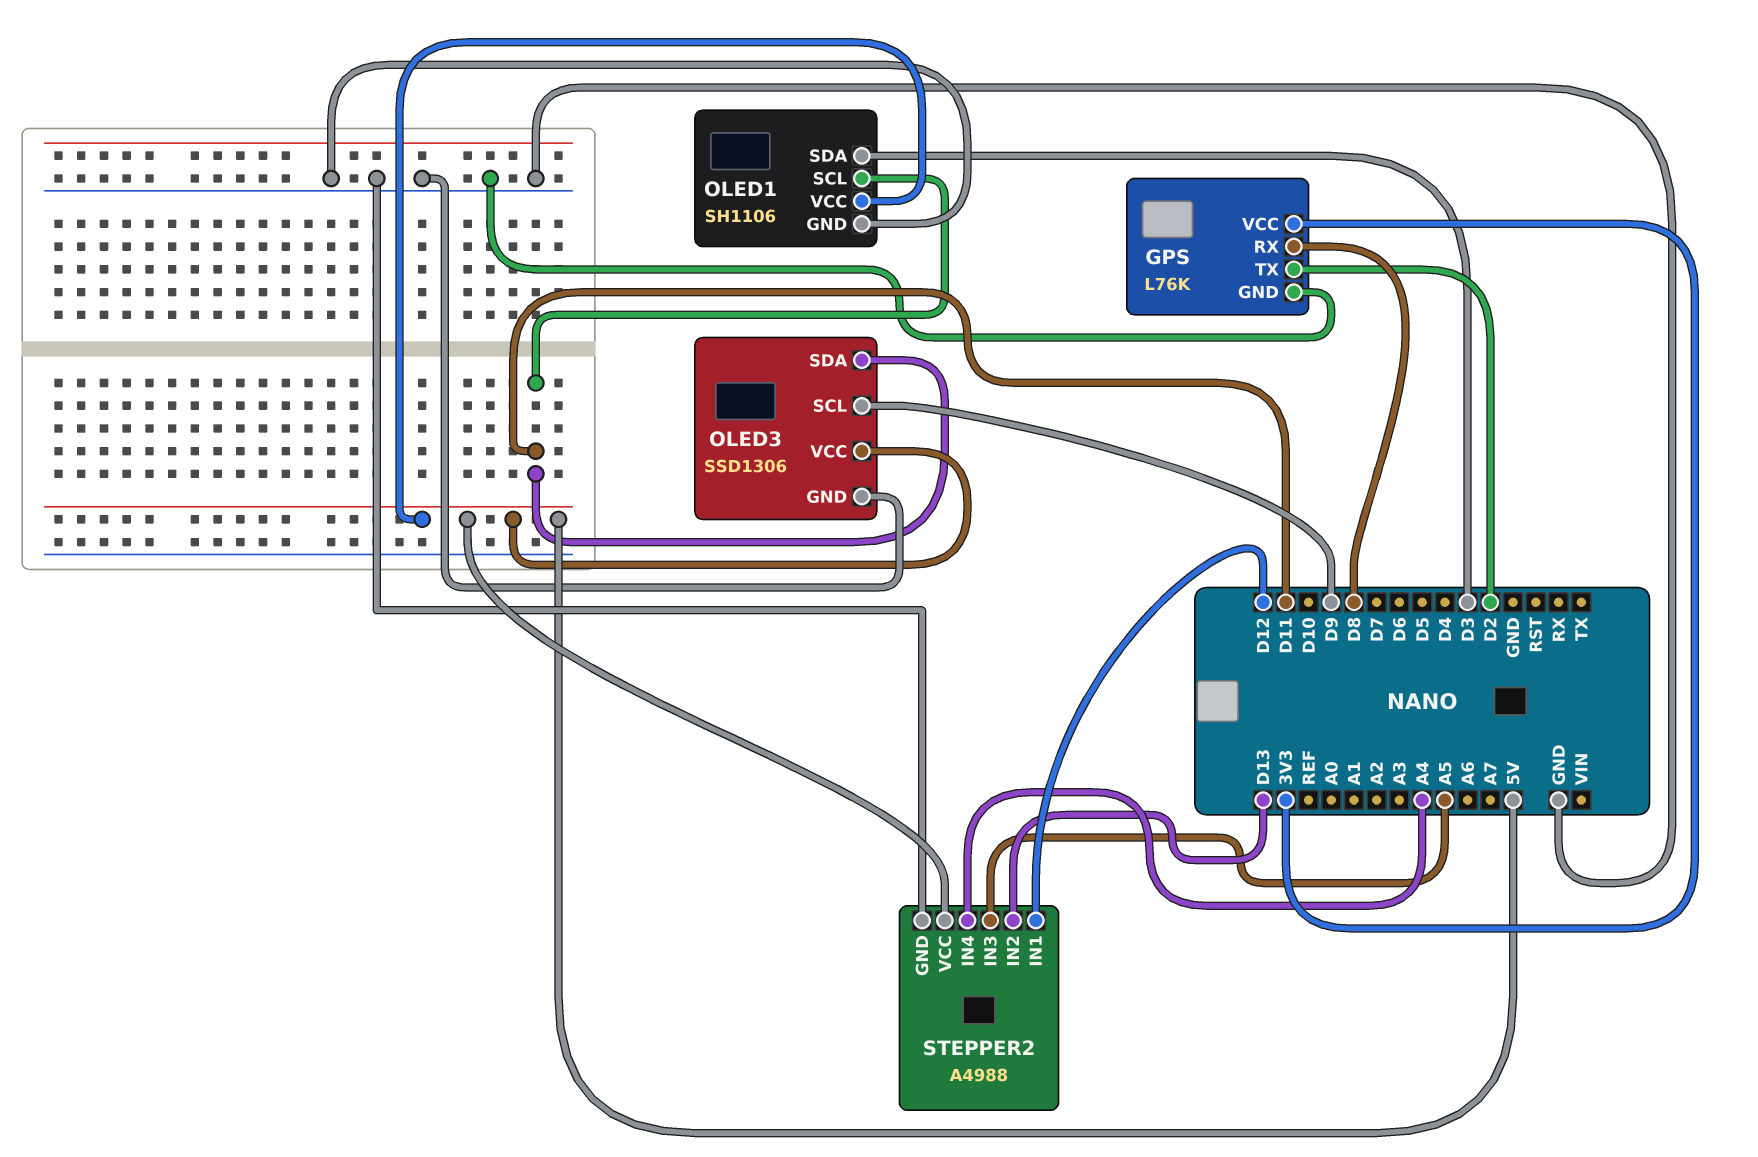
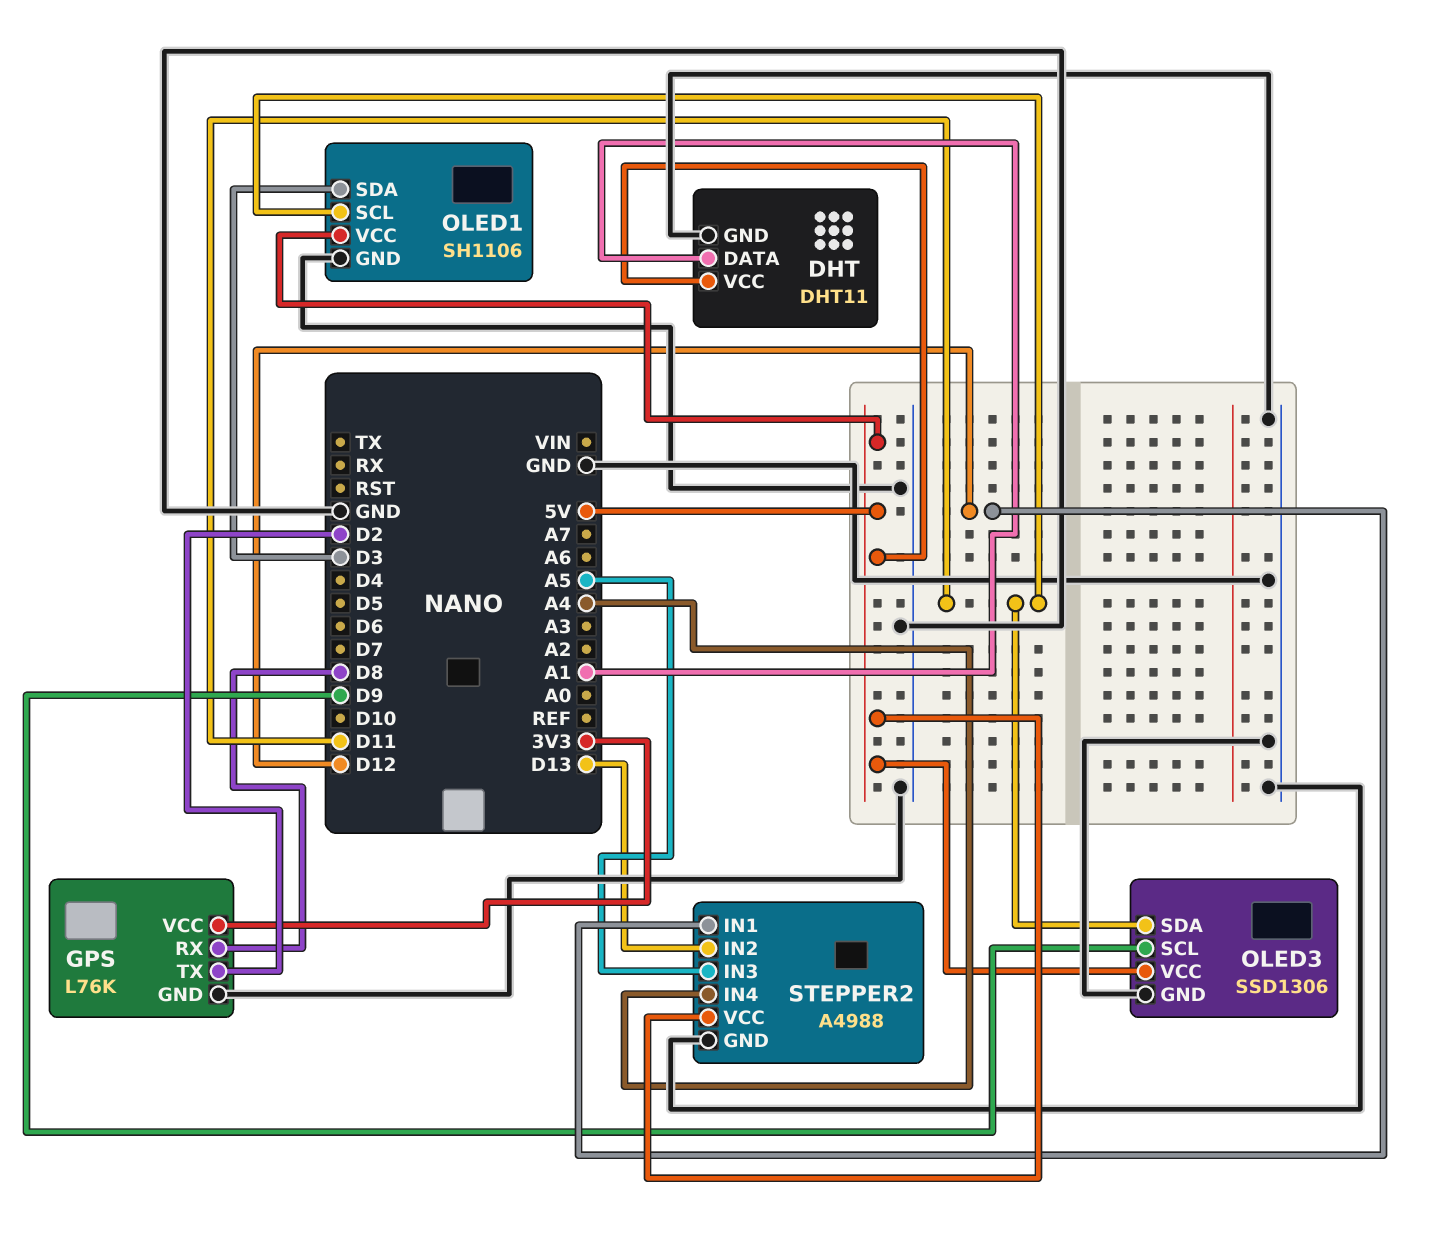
DHT: none -> DHT11
DHT pin DATA: none -> A1
DHT pin GND: none -> GND
DHT pin VCC: none -> 5V

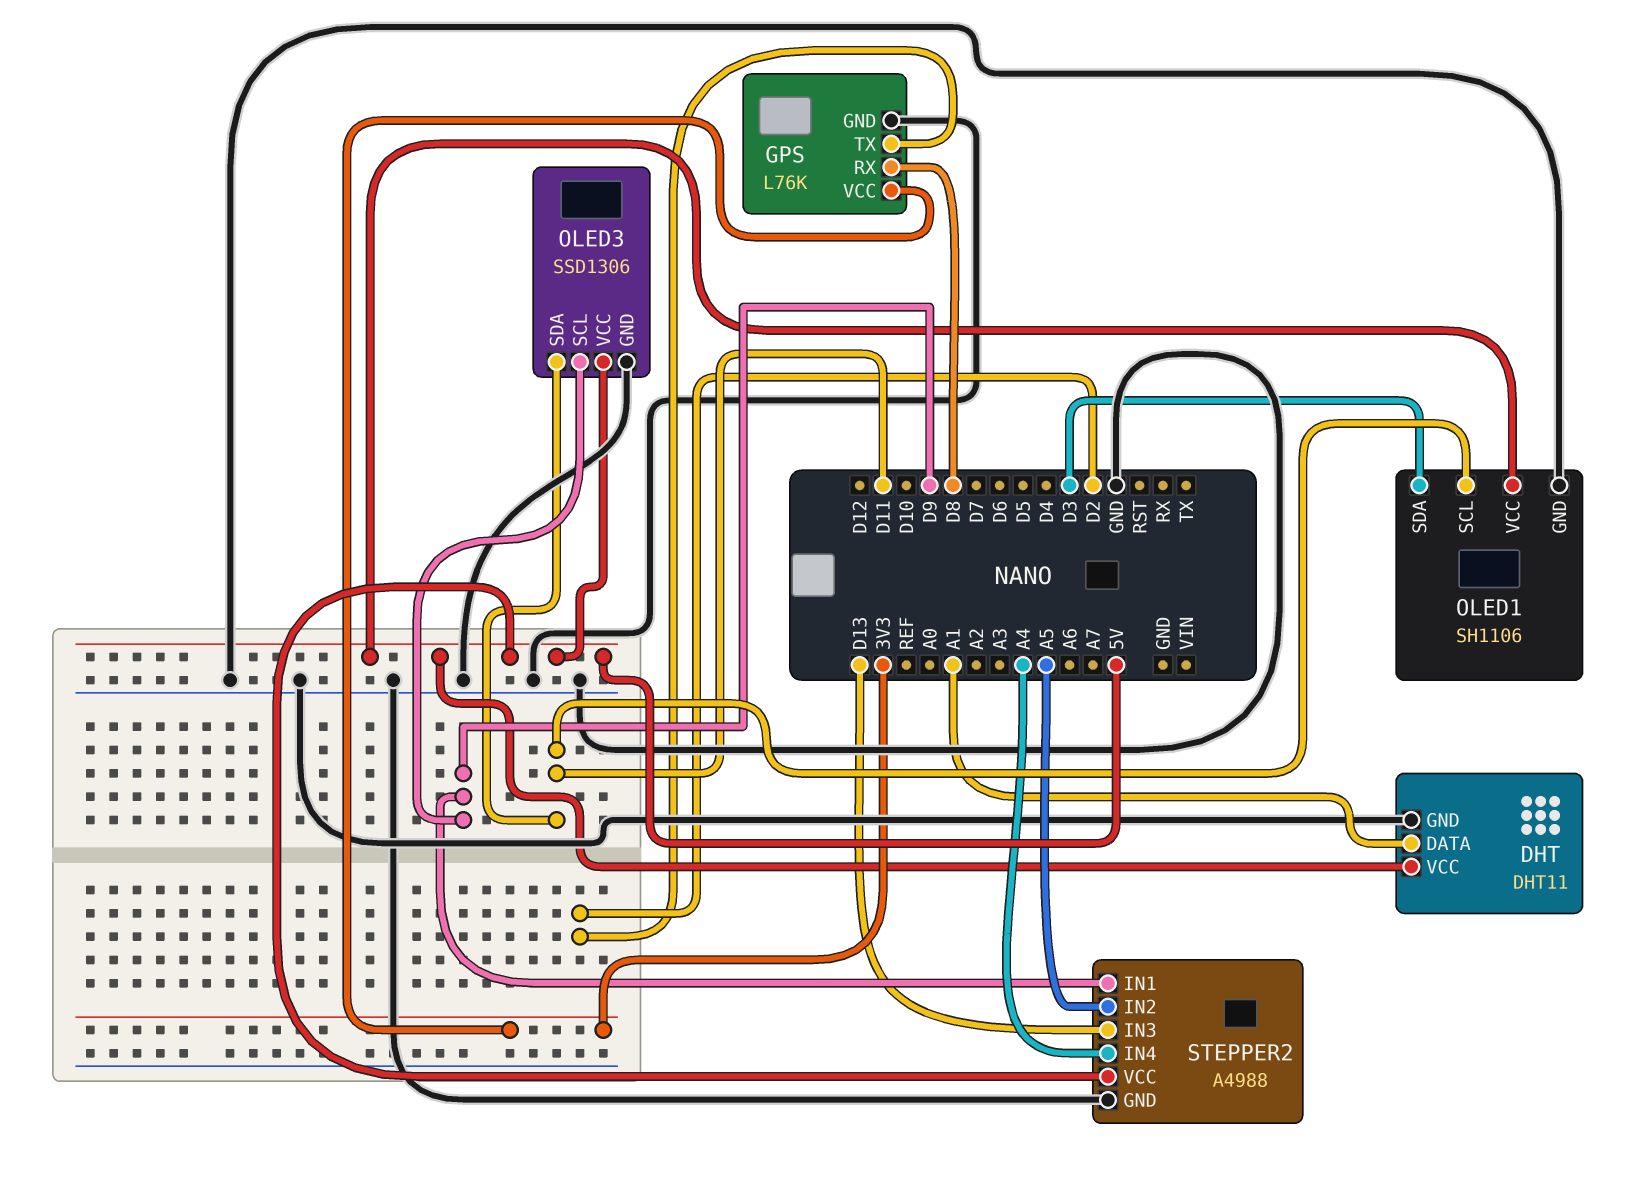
STEPPER2 pin IN1: D12 -> D9
STEPPER2 pin IN2: D13 -> A5
STEPPER2 pin IN3: A5 -> D13

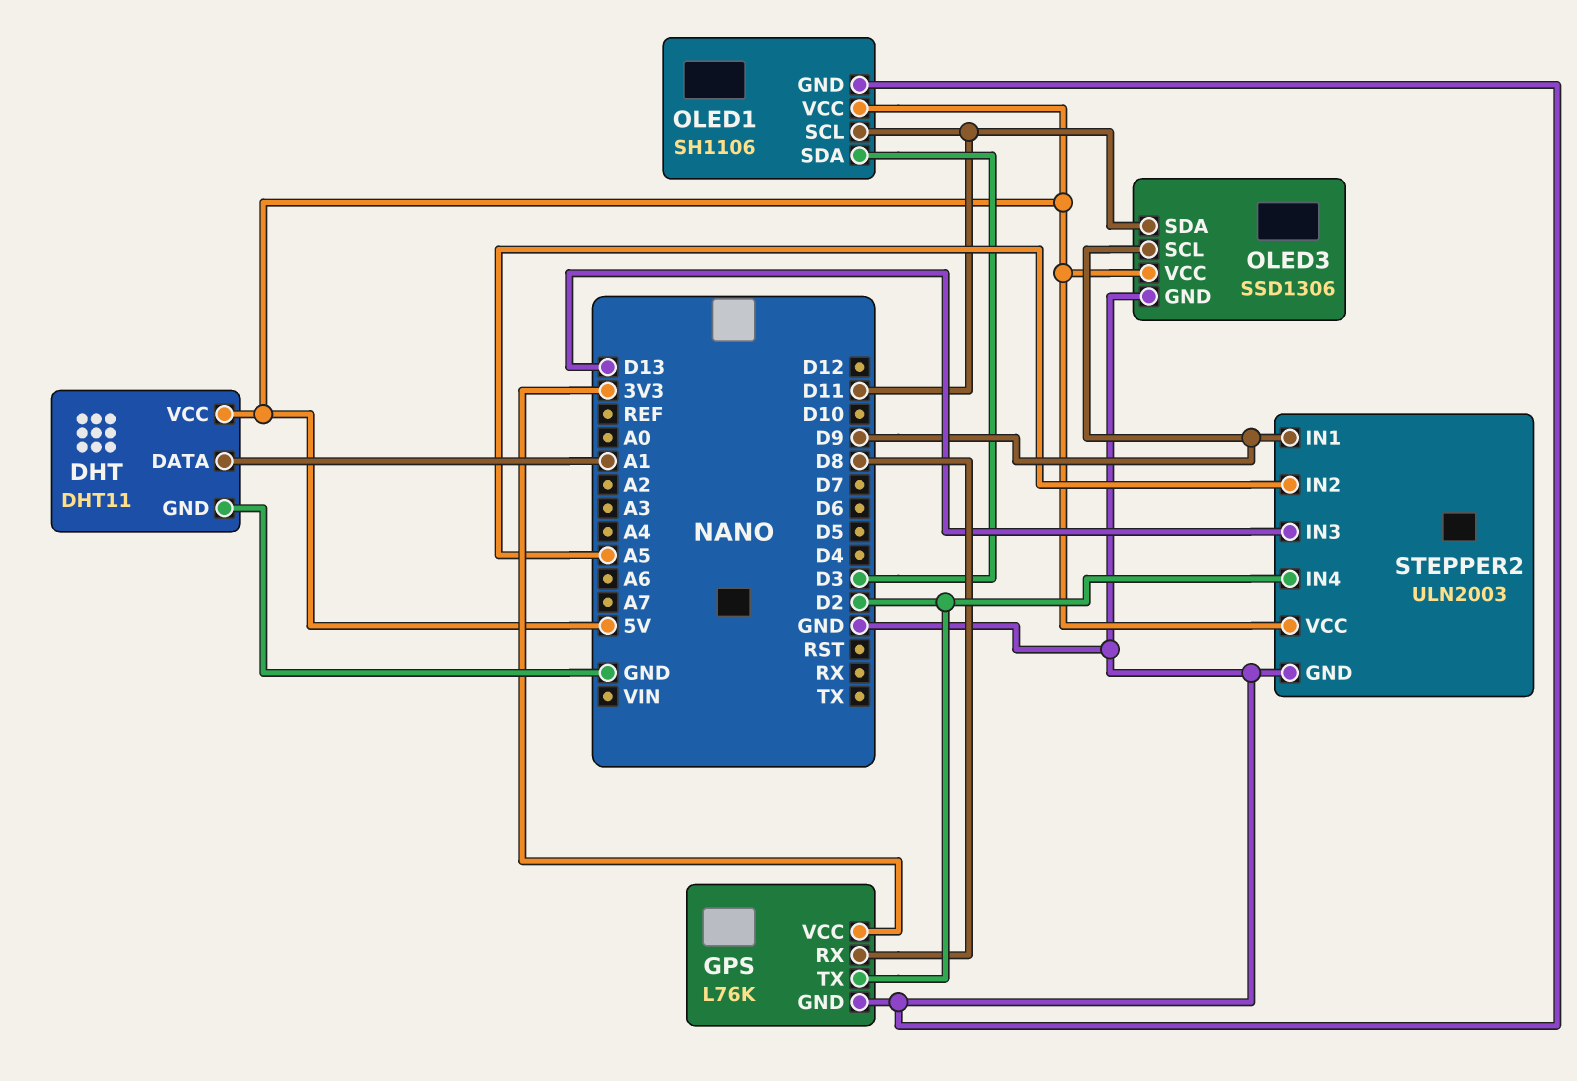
STEPPER2: A4988 -> ULN2003
STEPPER2 pin IN4: A4 -> D2

